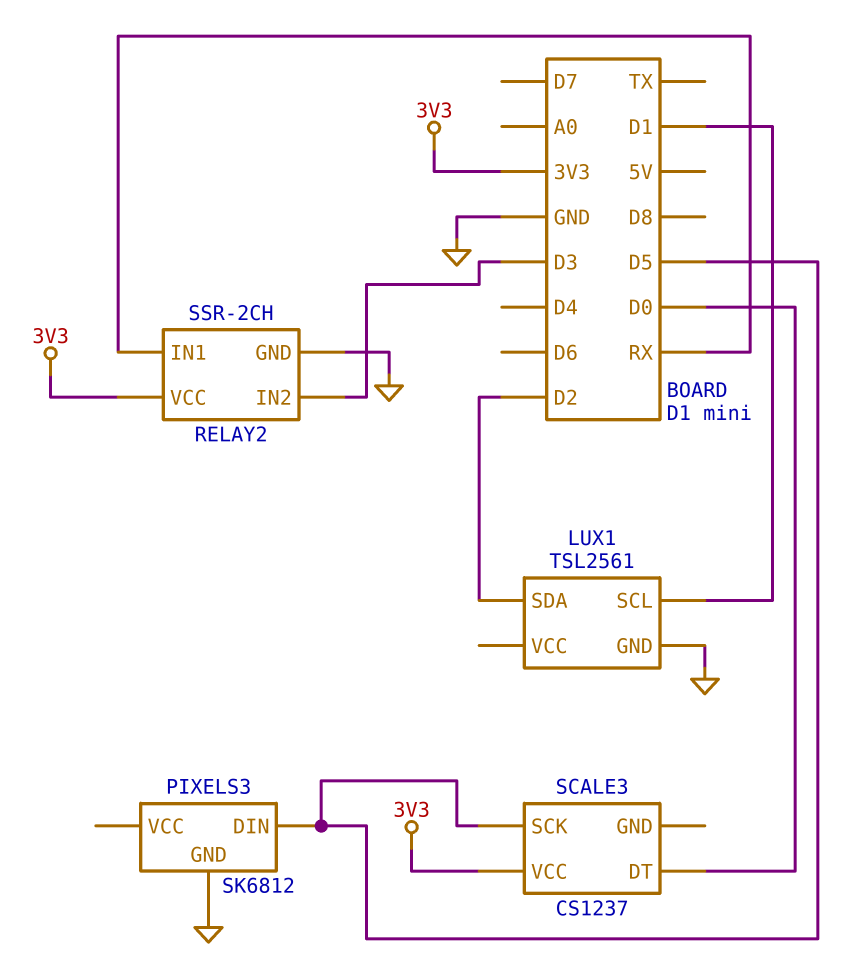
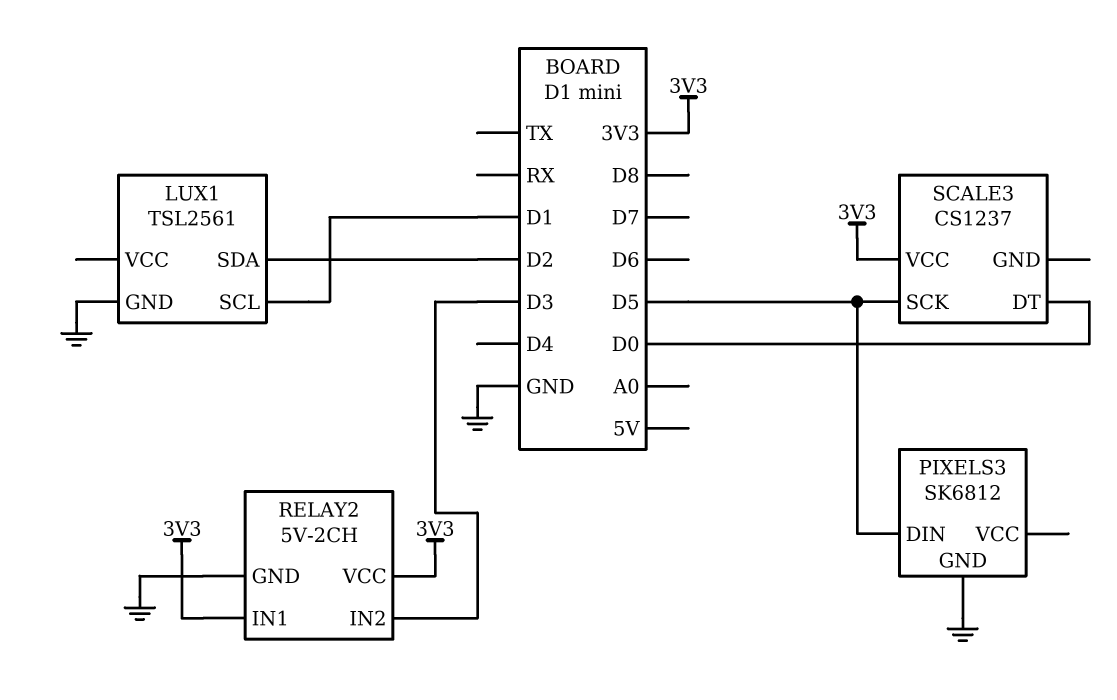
RELAY2: SSR-2CH -> 5V-2CH
RELAY2 pin IN1: RX -> 3V3

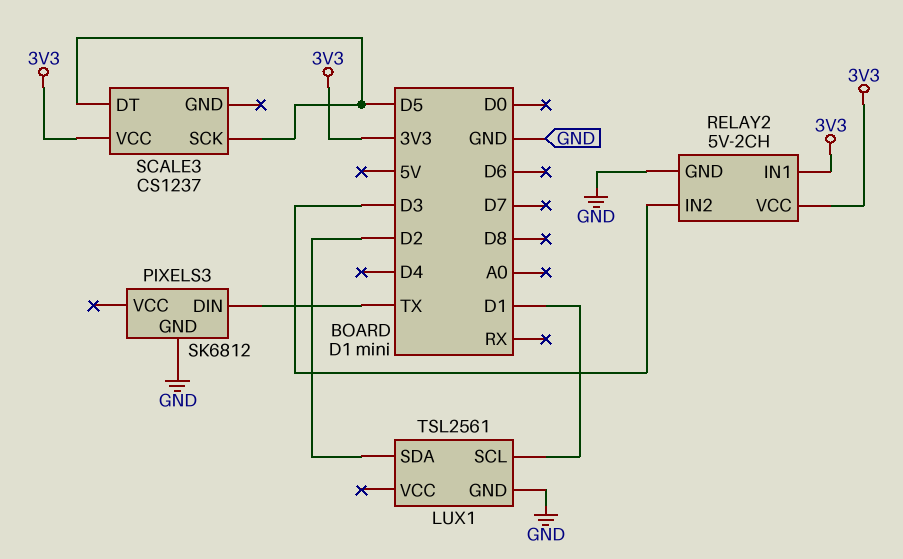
PIXELS3 pin DIN: D5 -> TX
SCALE3 pin DT: D0 -> D5

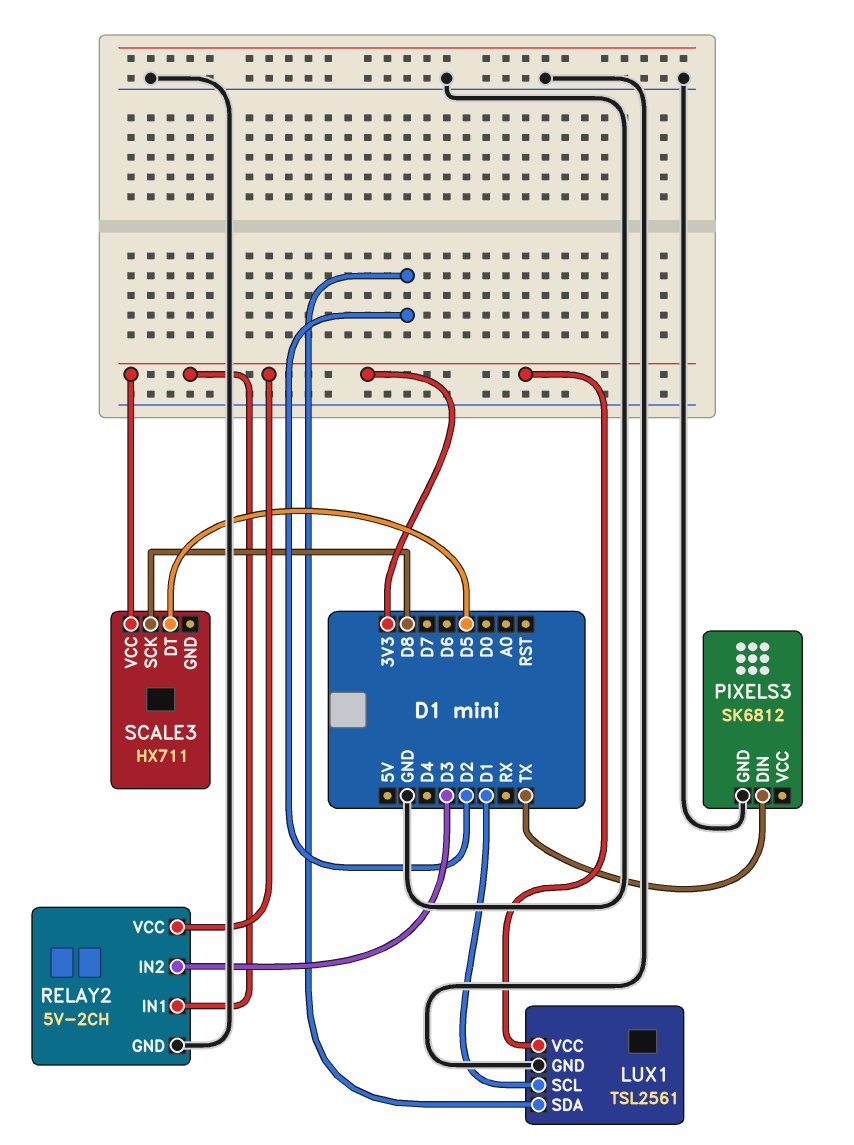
LUX1 pin VCC: none -> 3V3
SCALE3: CS1237 -> HX711
SCALE3 pin SCK: D5 -> D8

